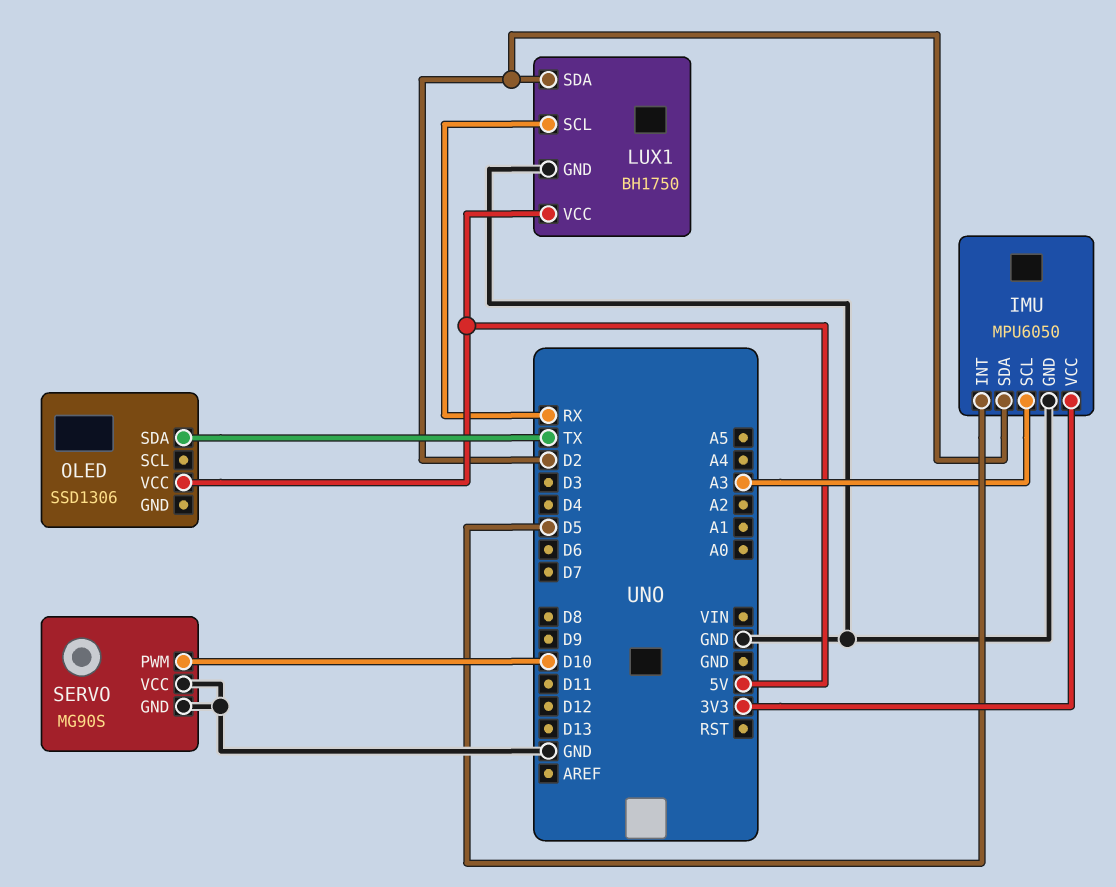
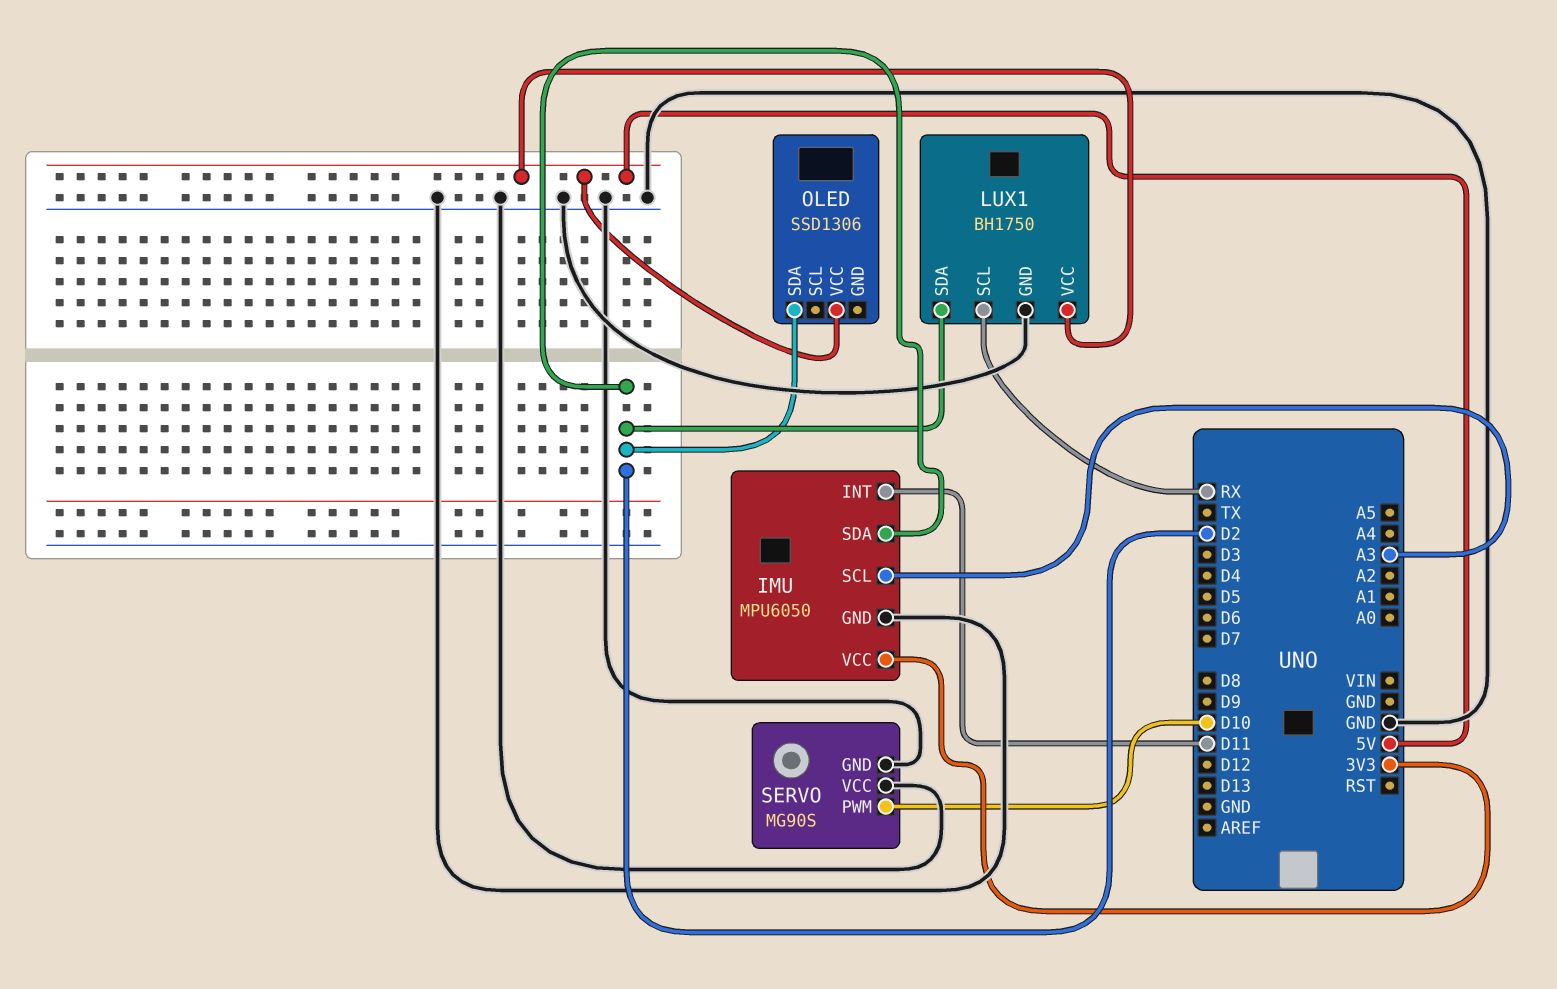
IMU pin INT: D5 -> D11
OLED pin SDA: TX -> D2

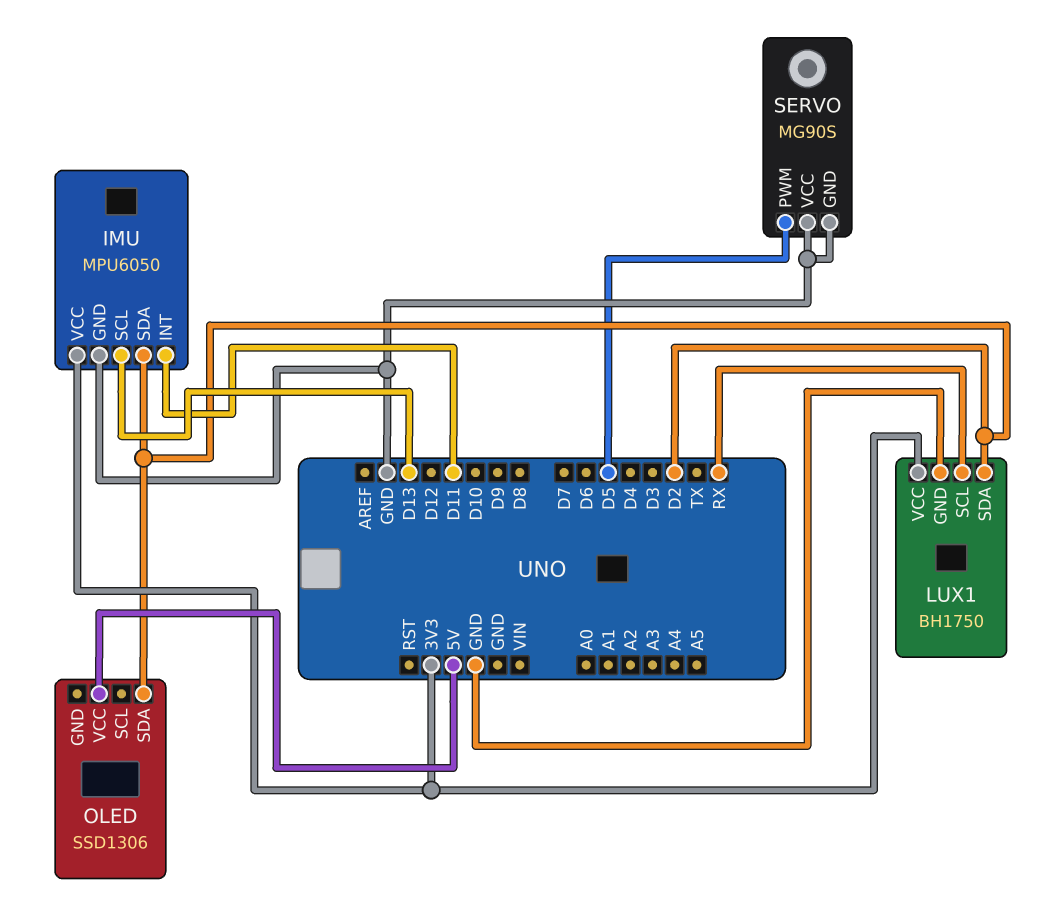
IMU pin SCL: A3 -> D13
LUX1 pin VCC: 5V -> 3V3
SERVO pin PWM: D10 -> D5

